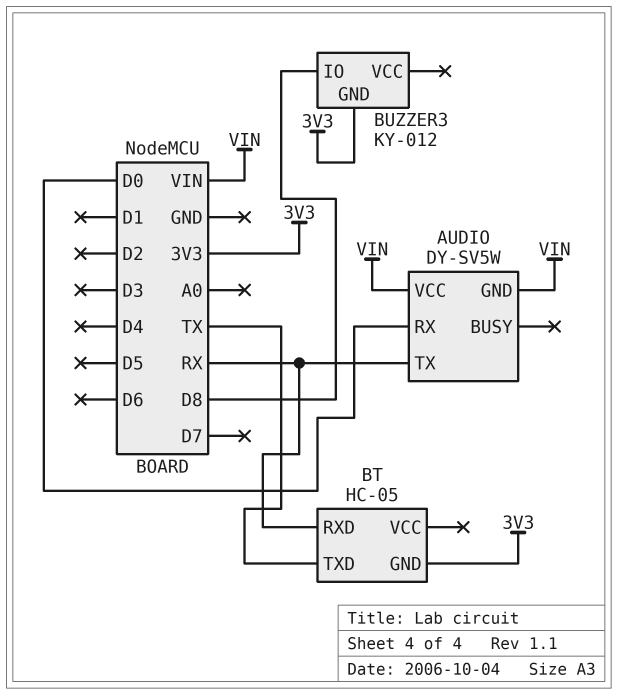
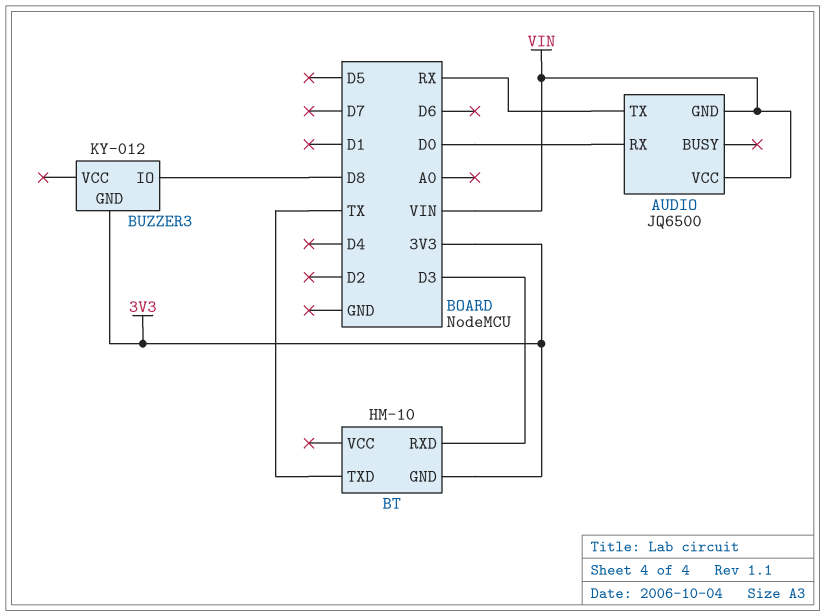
AUDIO: DY-SV5W -> JQ6500
BT: HC-05 -> HM-10
BT pin RXD: RX -> D3

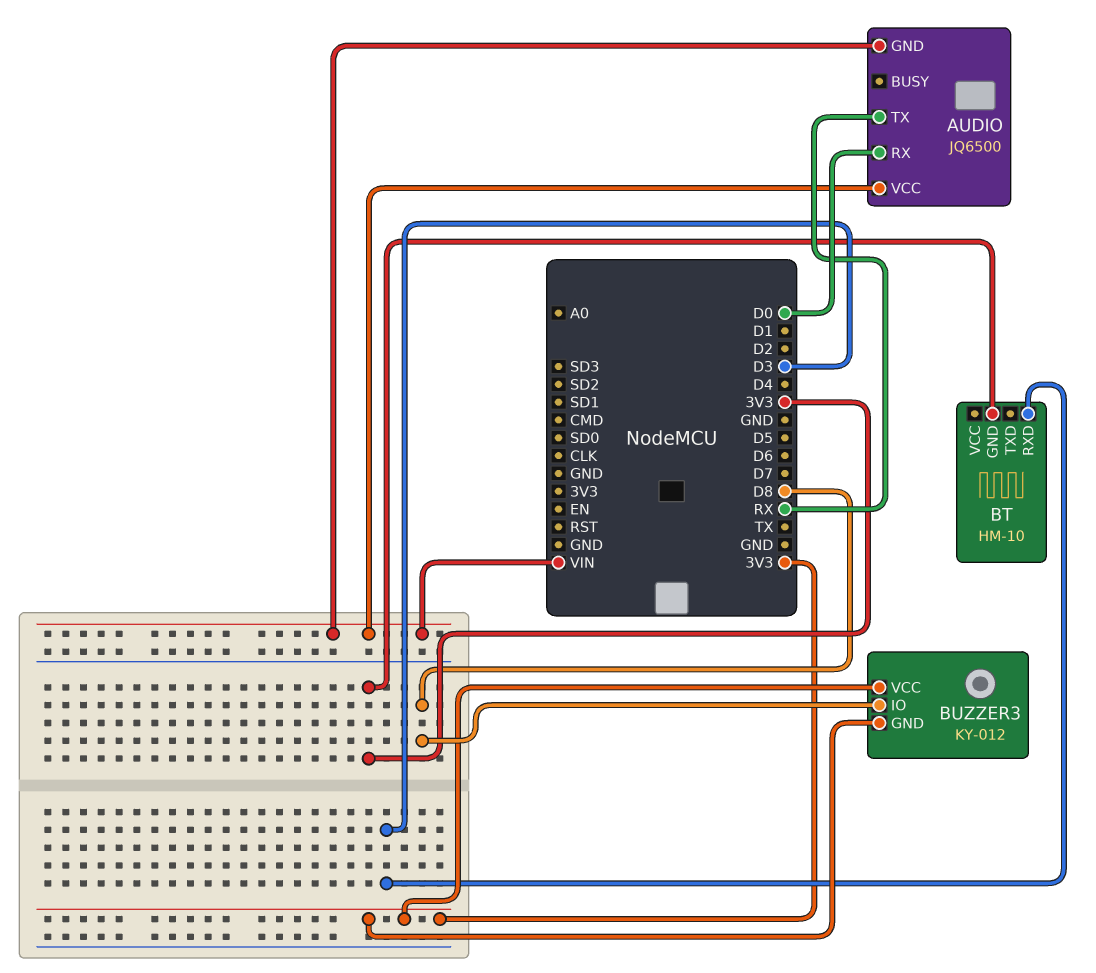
BT pin TXD: TX -> none
BUZZER3 pin VCC: none -> 3V3

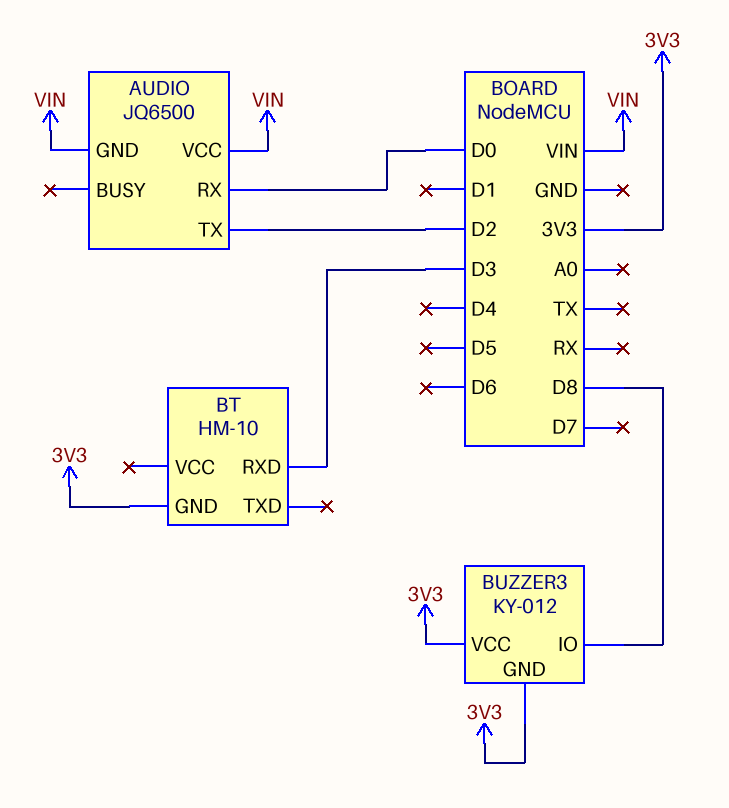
AUDIO pin TX: RX -> D2

